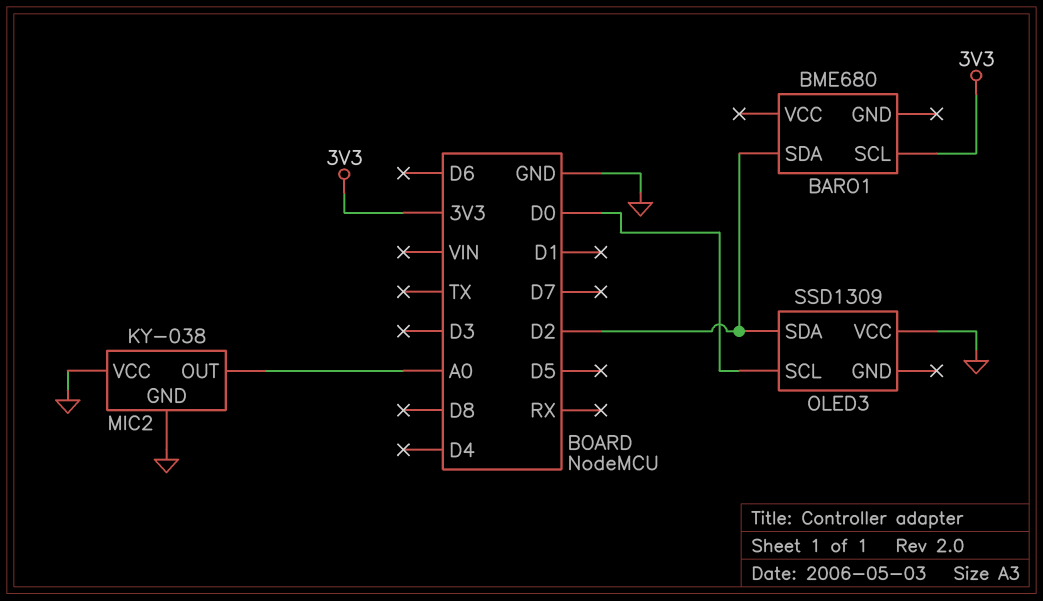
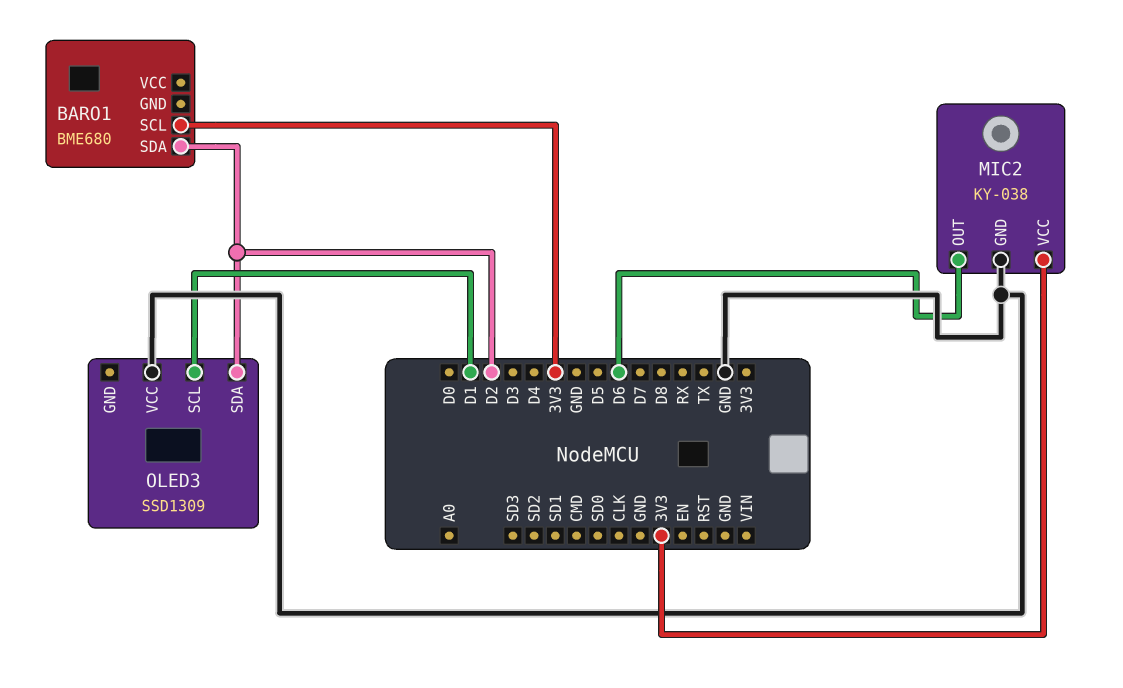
MIC2 pin OUT: A0 -> D6
MIC2 pin VCC: GND -> 3V3
OLED3 pin SCL: D0 -> D1

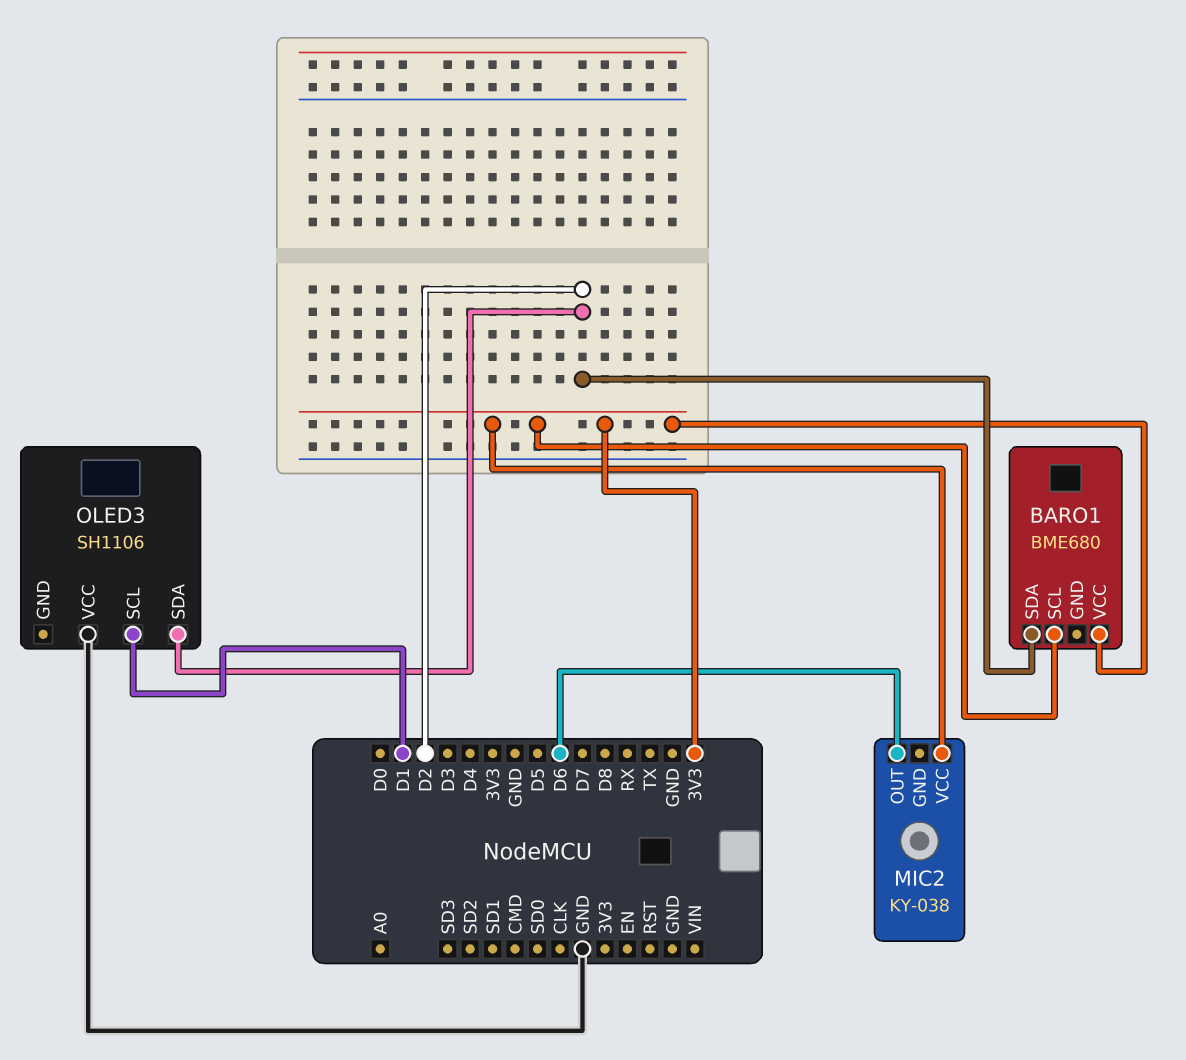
BARO1 pin VCC: none -> 3V3
MIC2 pin GND: GND -> none
OLED3: SSD1309 -> SH1106

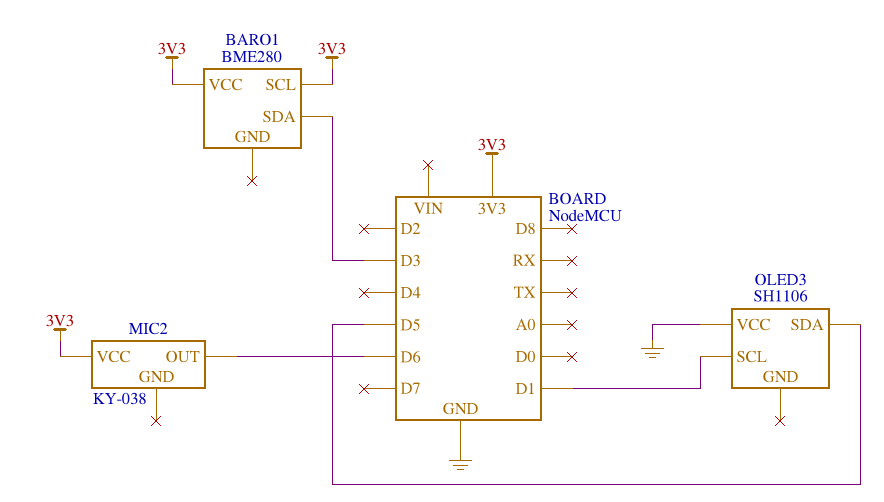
BARO1: BME680 -> BME280
BARO1 pin SDA: D2 -> D3
OLED3 pin SDA: D2 -> D5

